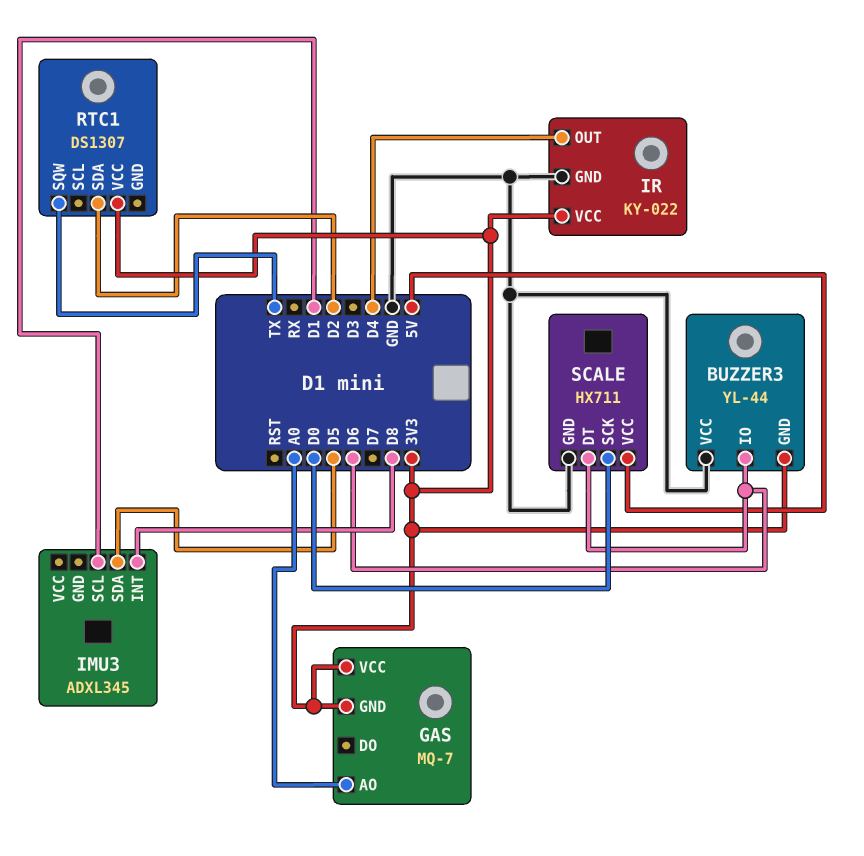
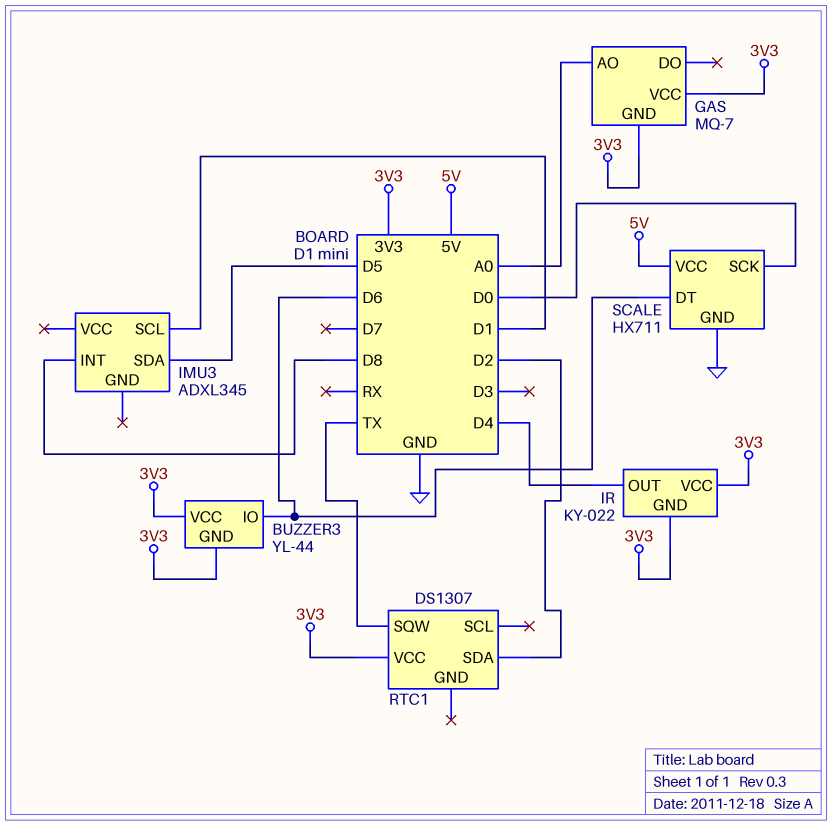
BUZZER3 pin VCC: GND -> 3V3
IR pin GND: GND -> 3V3

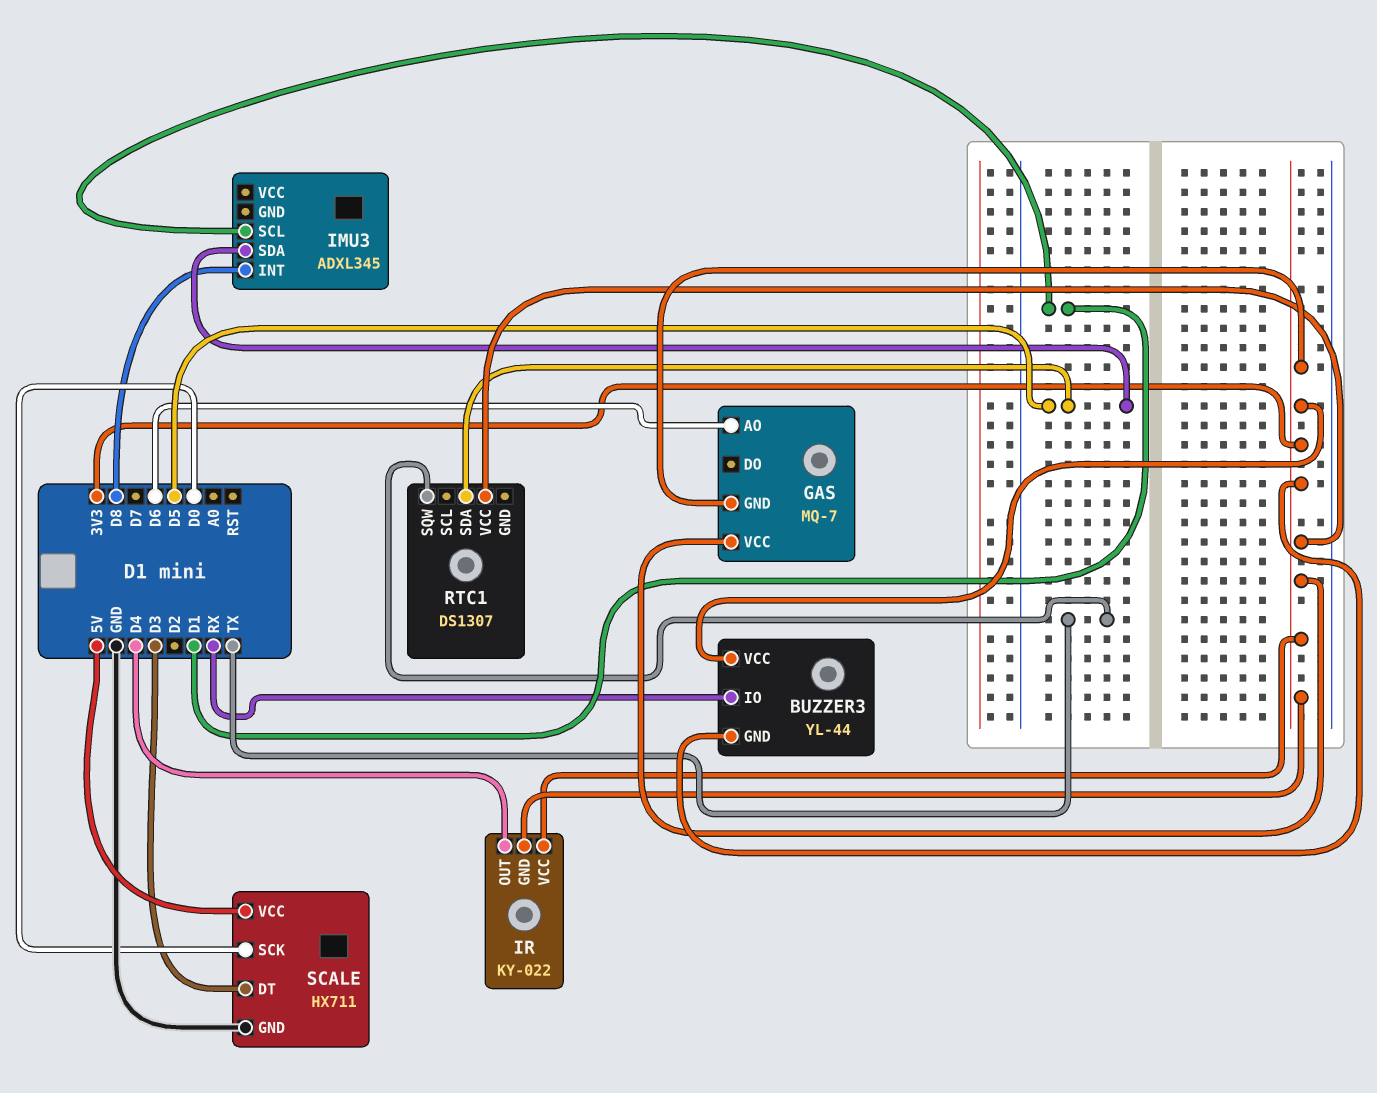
BUZZER3 pin IO: D6 -> RX
GAS pin AO: A0 -> D6
RTC1 pin SDA: D2 -> D5
SCALE pin DT: D6 -> D3

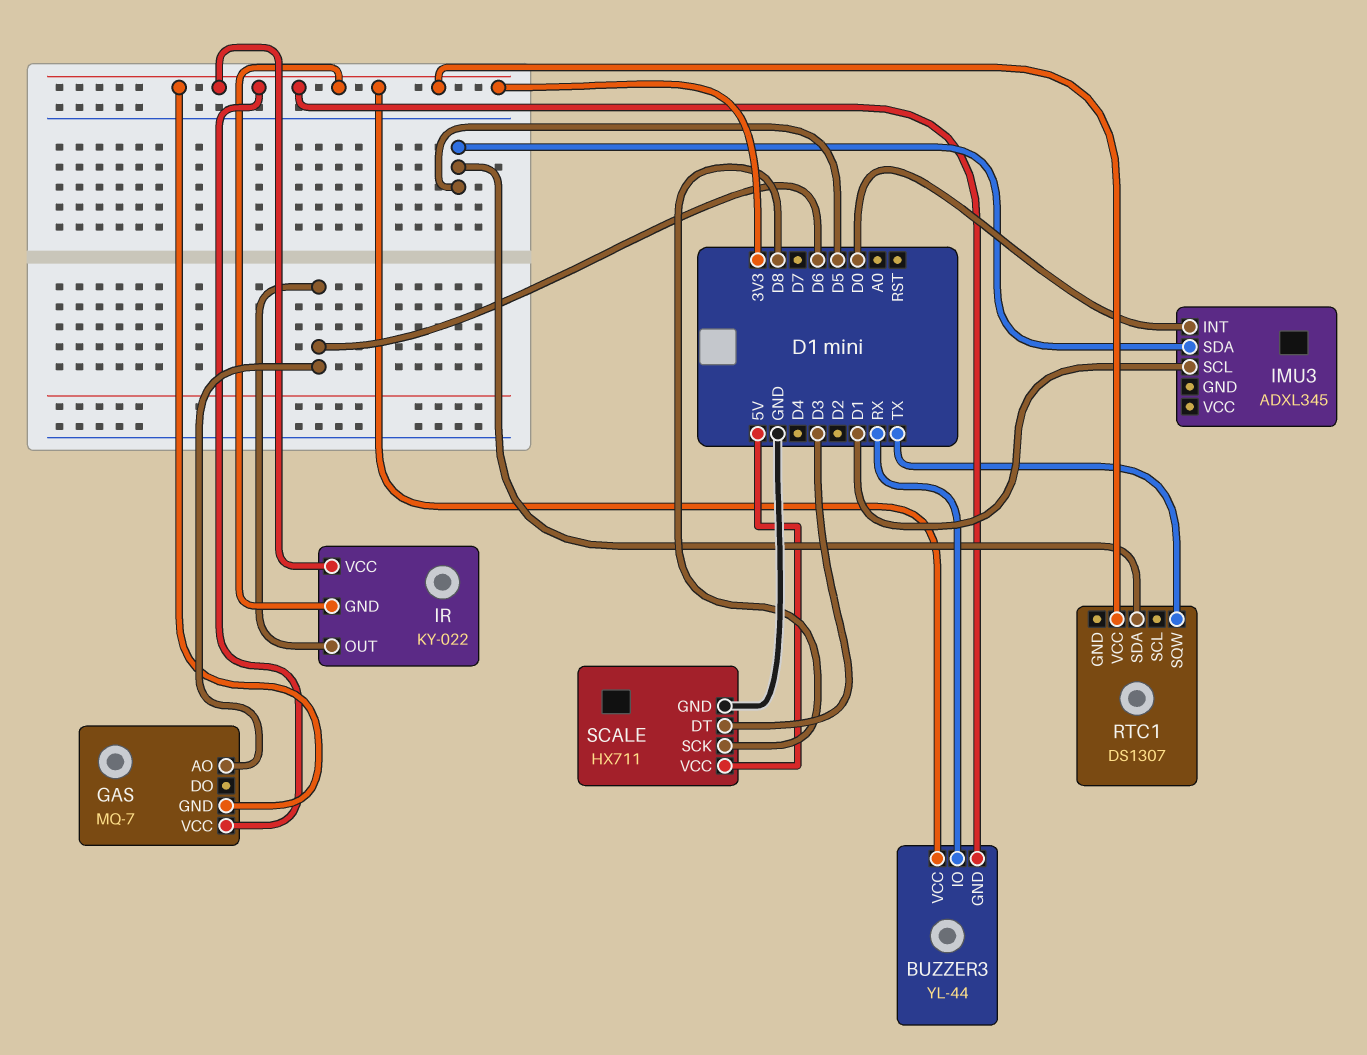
IMU3 pin INT: D8 -> D0
IR pin OUT: D4 -> D6
SCALE pin SCK: D0 -> D8

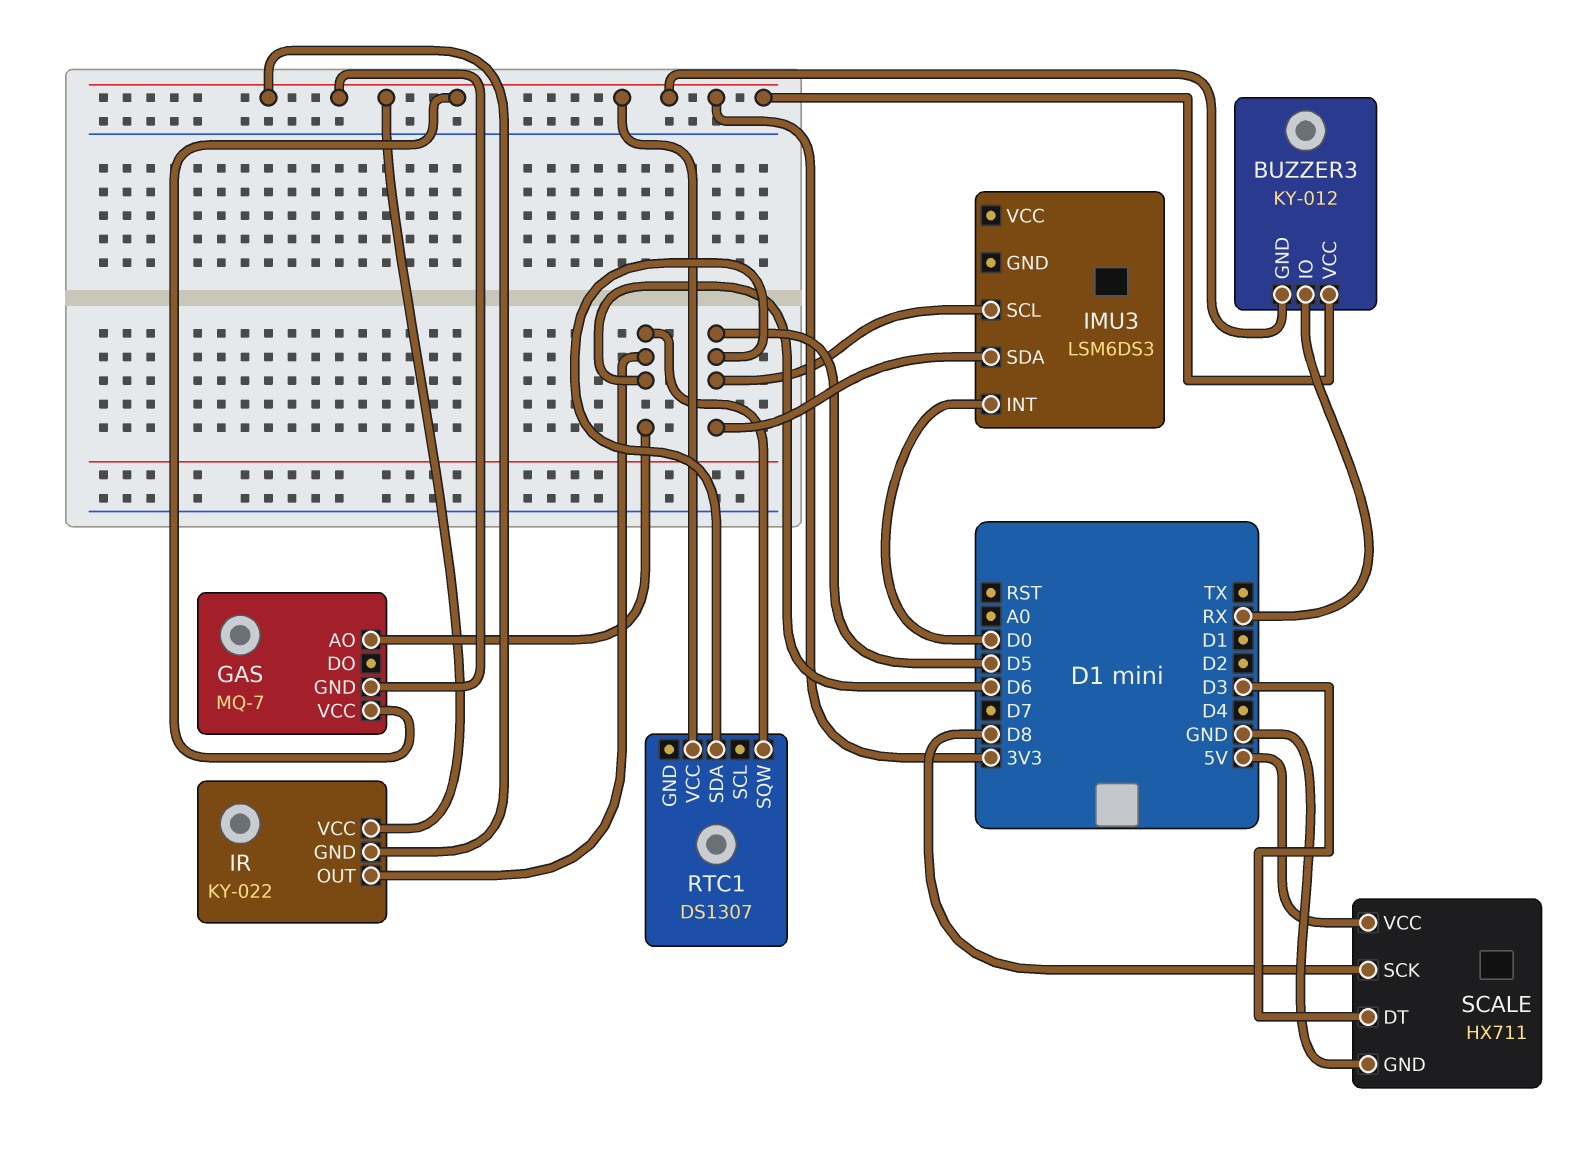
BUZZER3: YL-44 -> KY-012
IMU3: ADXL345 -> LSM6DS3
IMU3 pin SCL: D1 -> D5
RTC1 pin SQW: TX -> D6

